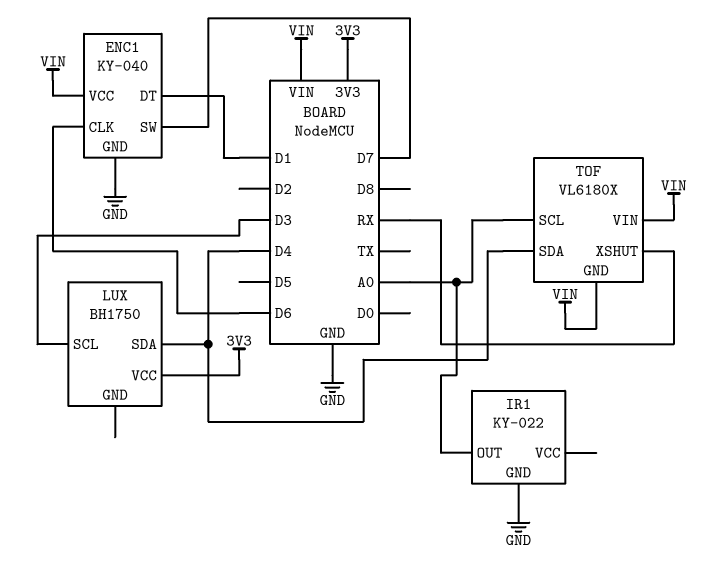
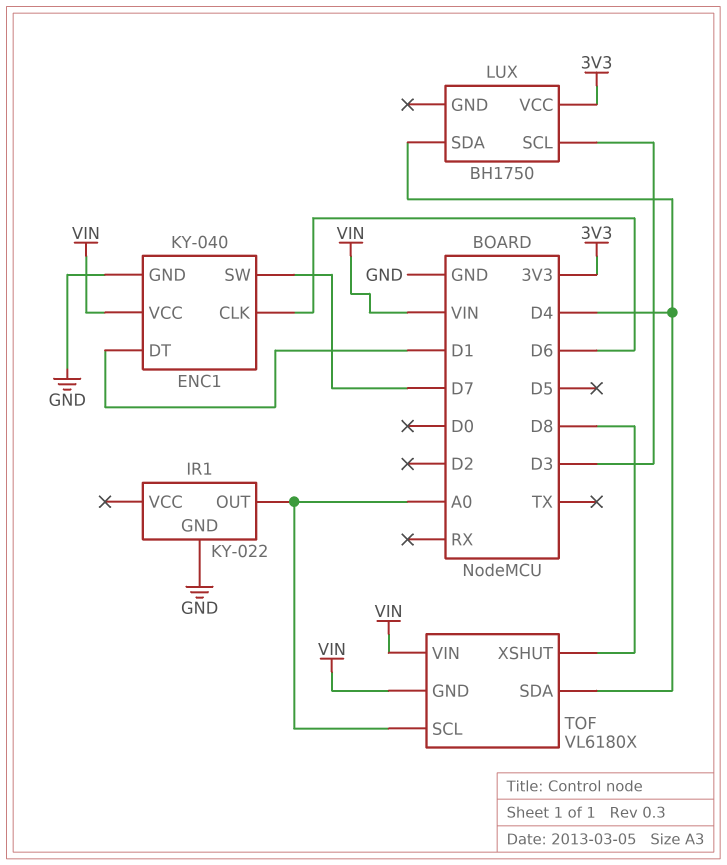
TOF pin XSHUT: RX -> D8

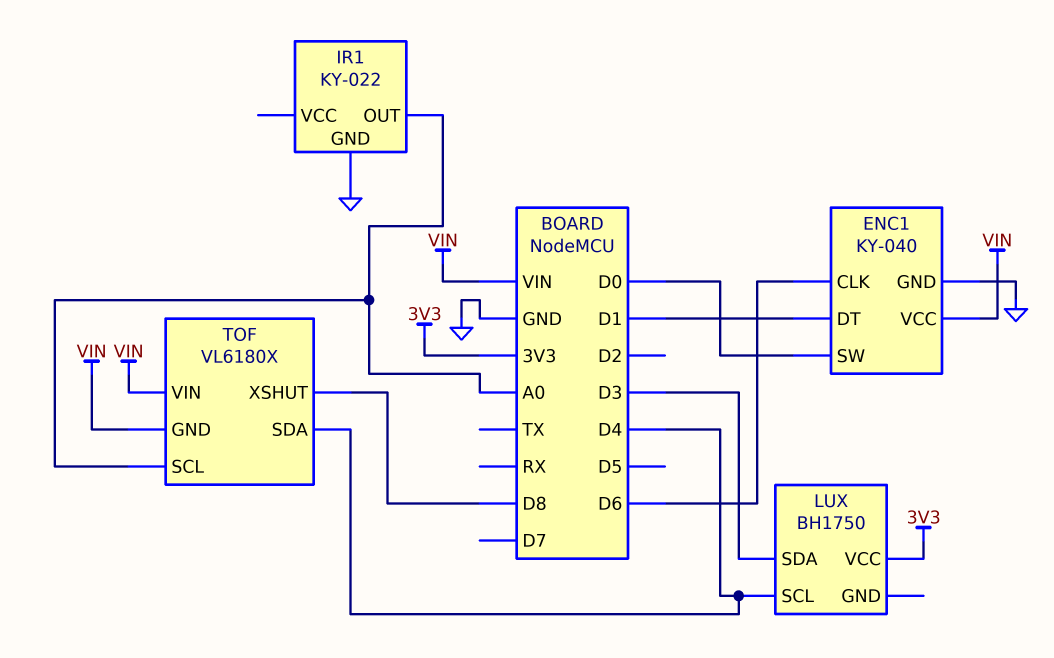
ENC1 pin SW: D7 -> D0
LUX pin SCL: D3 -> D4
LUX pin SDA: D4 -> D3

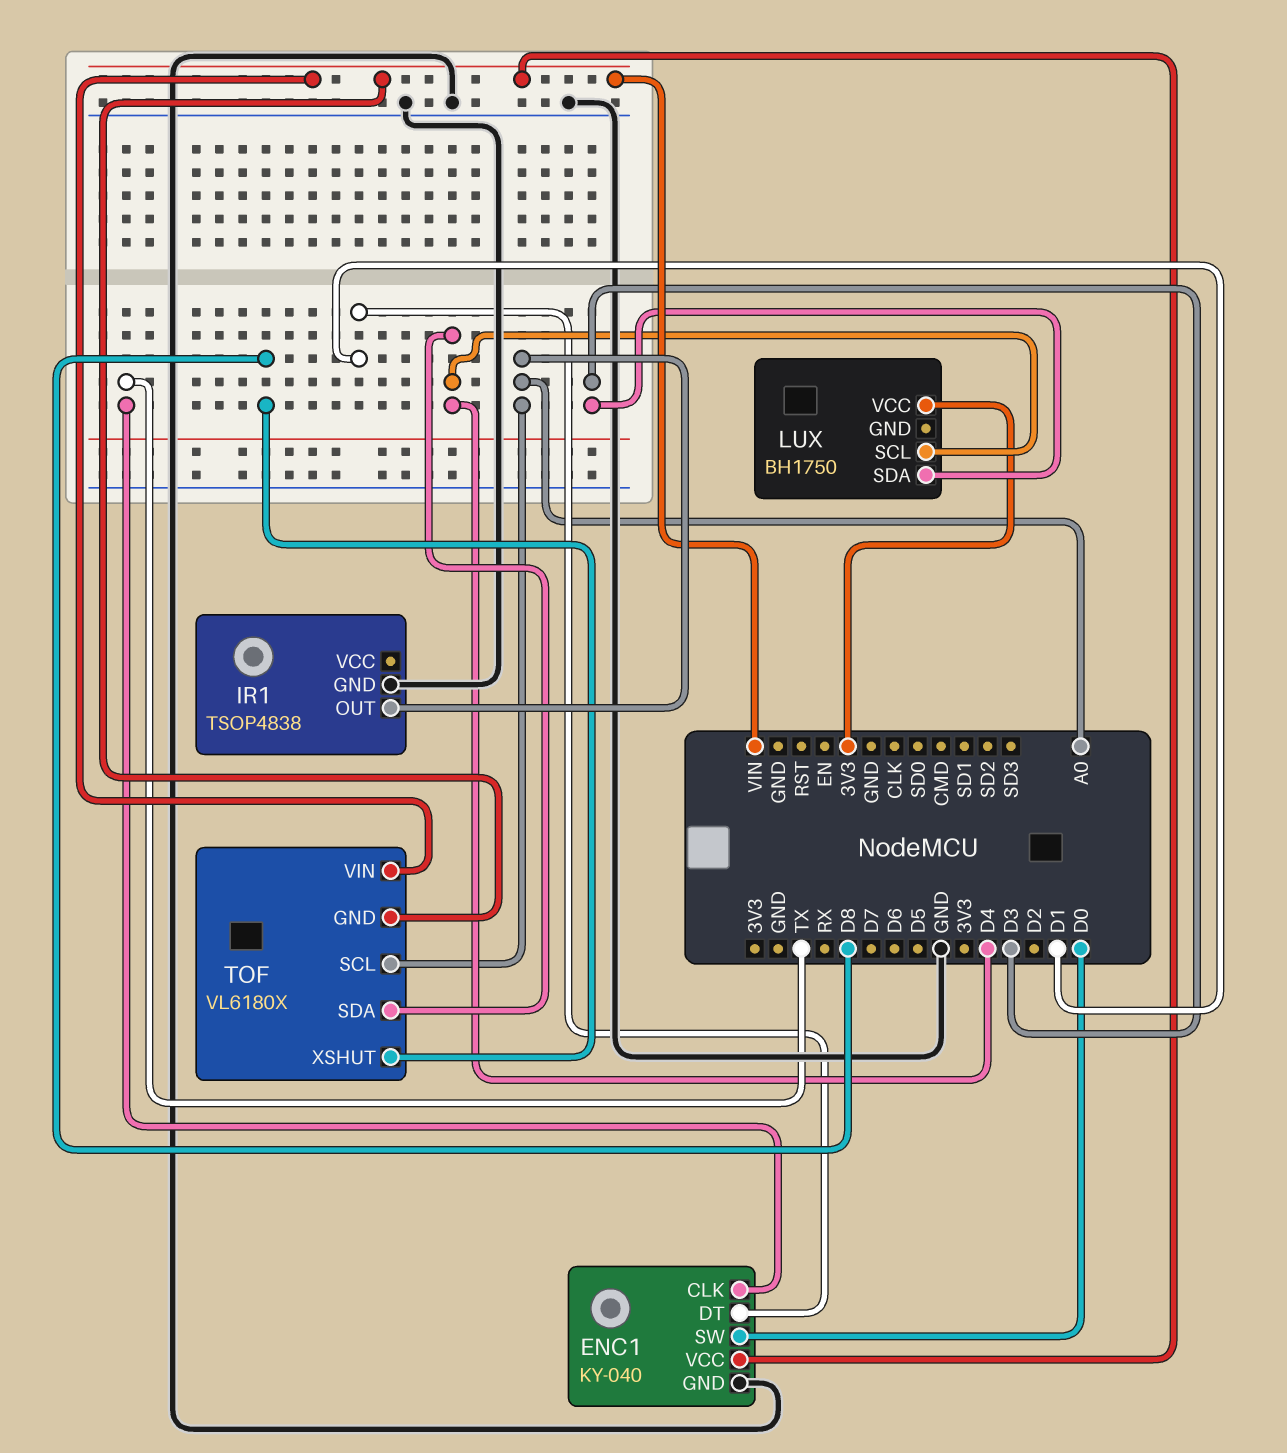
ENC1 pin CLK: D6 -> TX
IR1: KY-022 -> TSOP4838

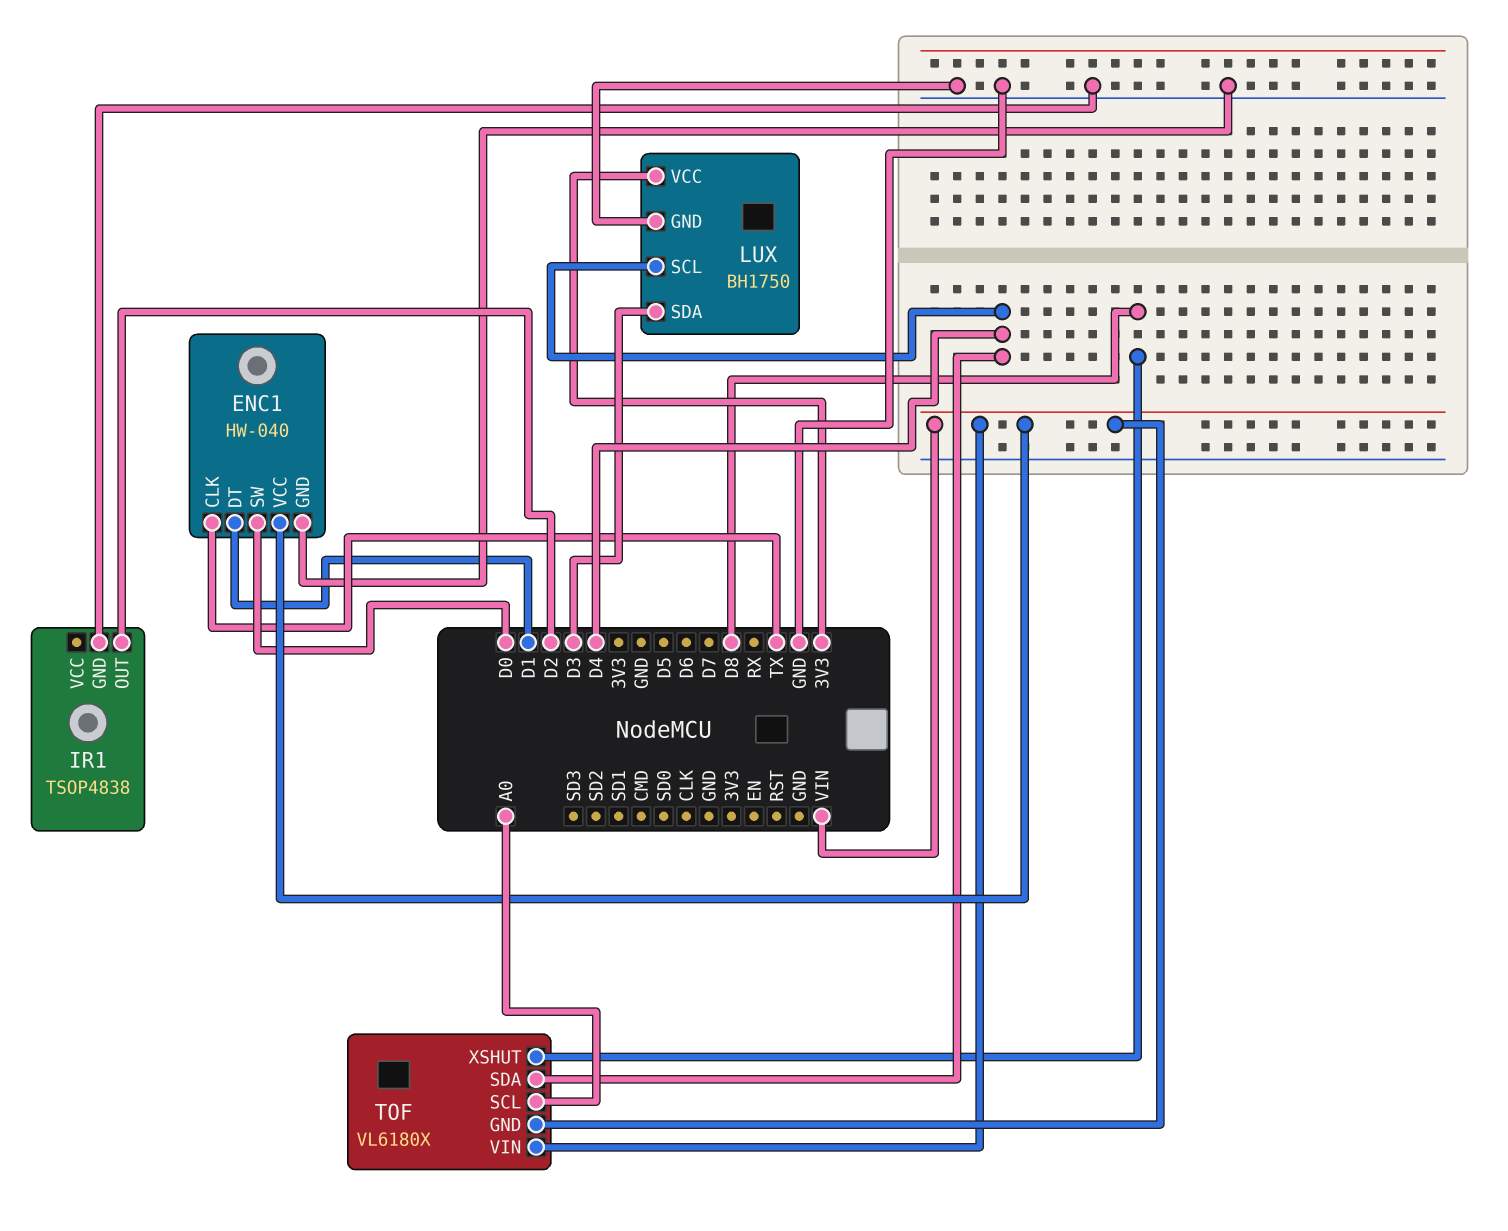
ENC1: KY-040 -> HW-040
IR1 pin OUT: A0 -> D2
LUX pin GND: none -> GND

